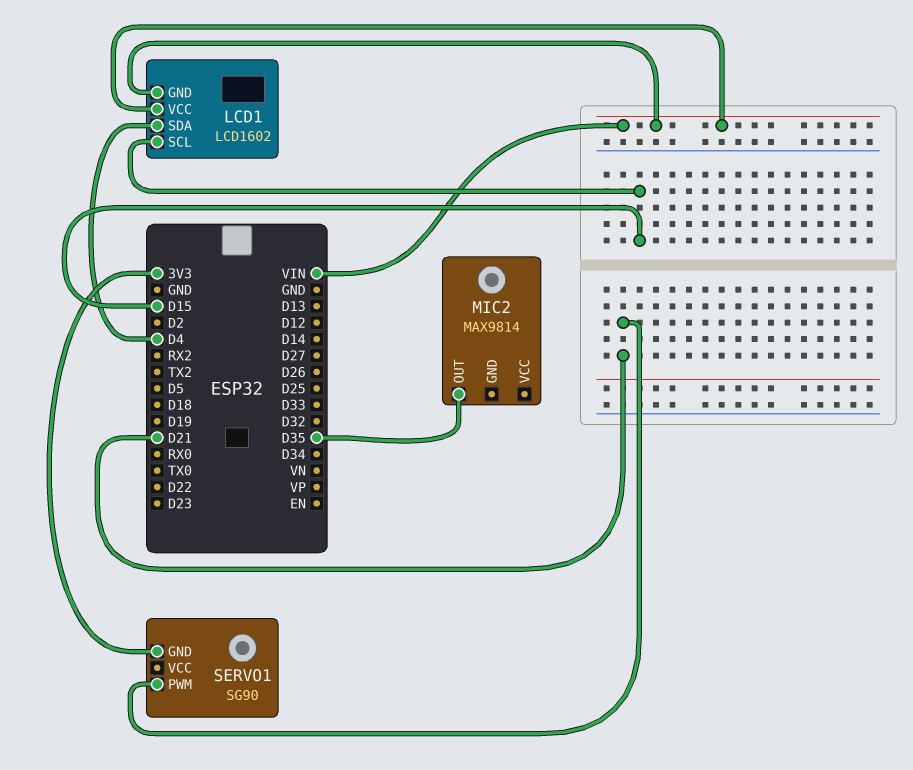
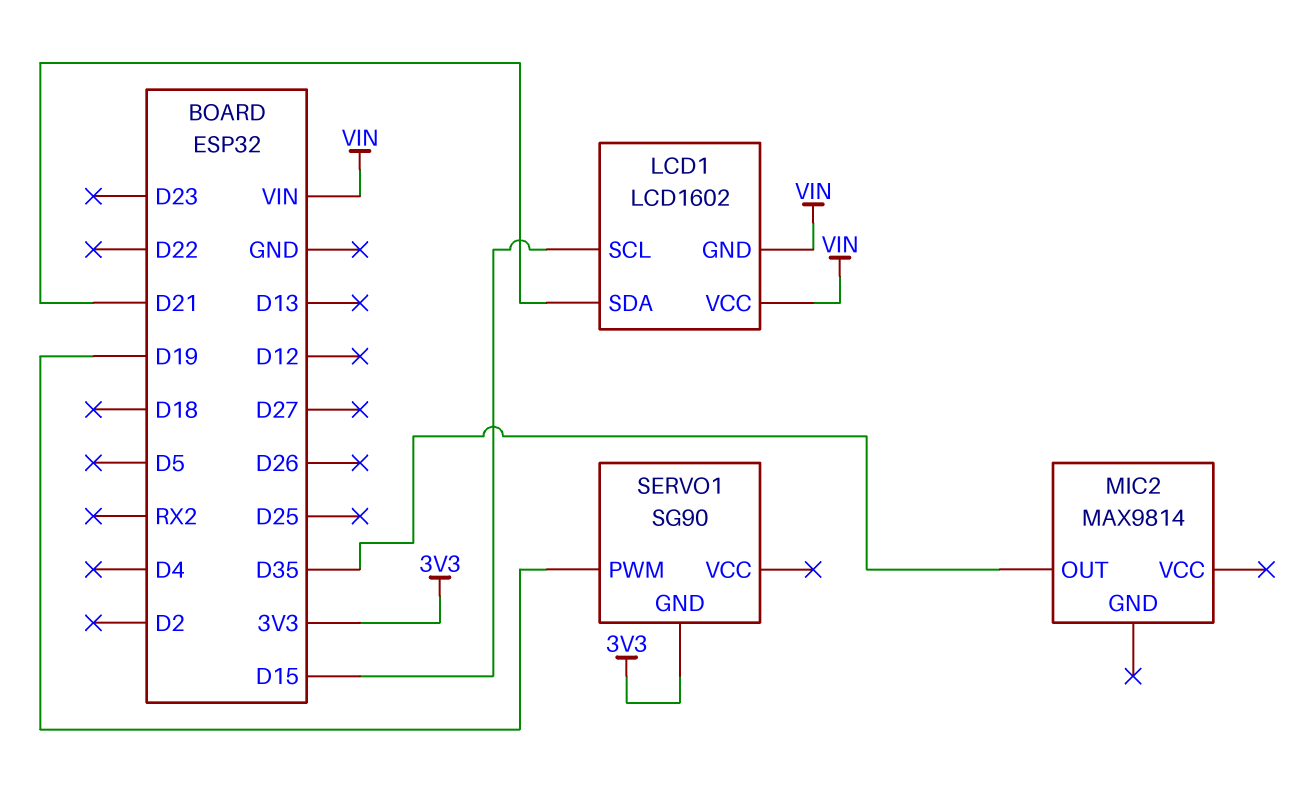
LCD1 pin SDA: D4 -> D21
SERVO1 pin PWM: D21 -> D19

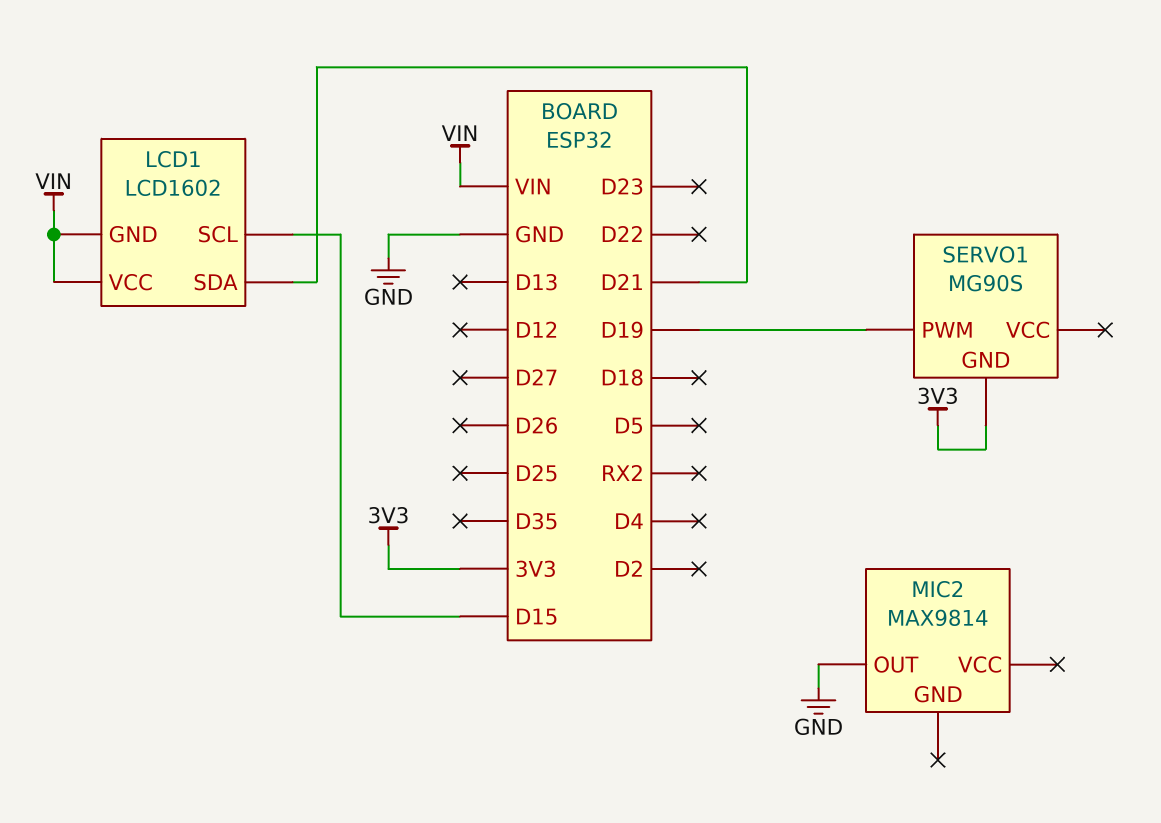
MIC2 pin OUT: D35 -> GND
SERVO1: SG90 -> MG90S

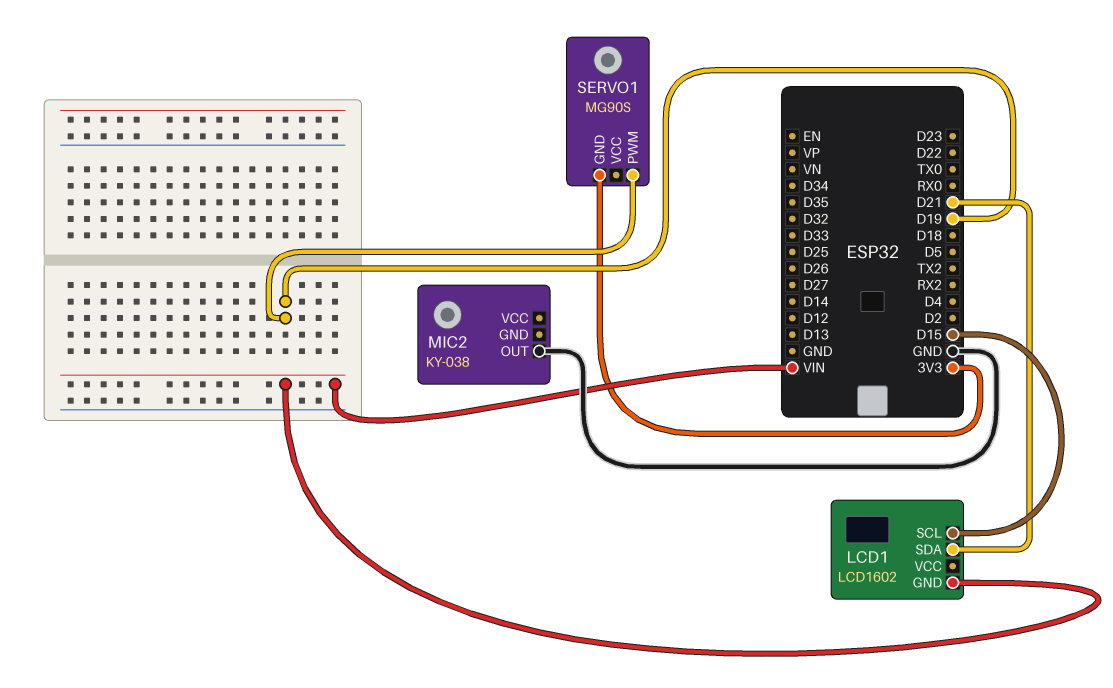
LCD1 pin VCC: VIN -> none
MIC2: MAX9814 -> KY-038

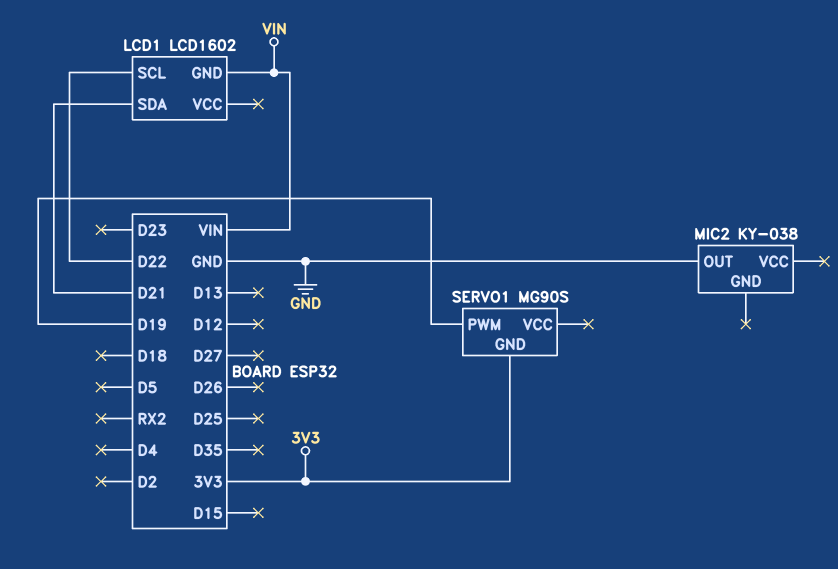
LCD1 pin SCL: D15 -> D22

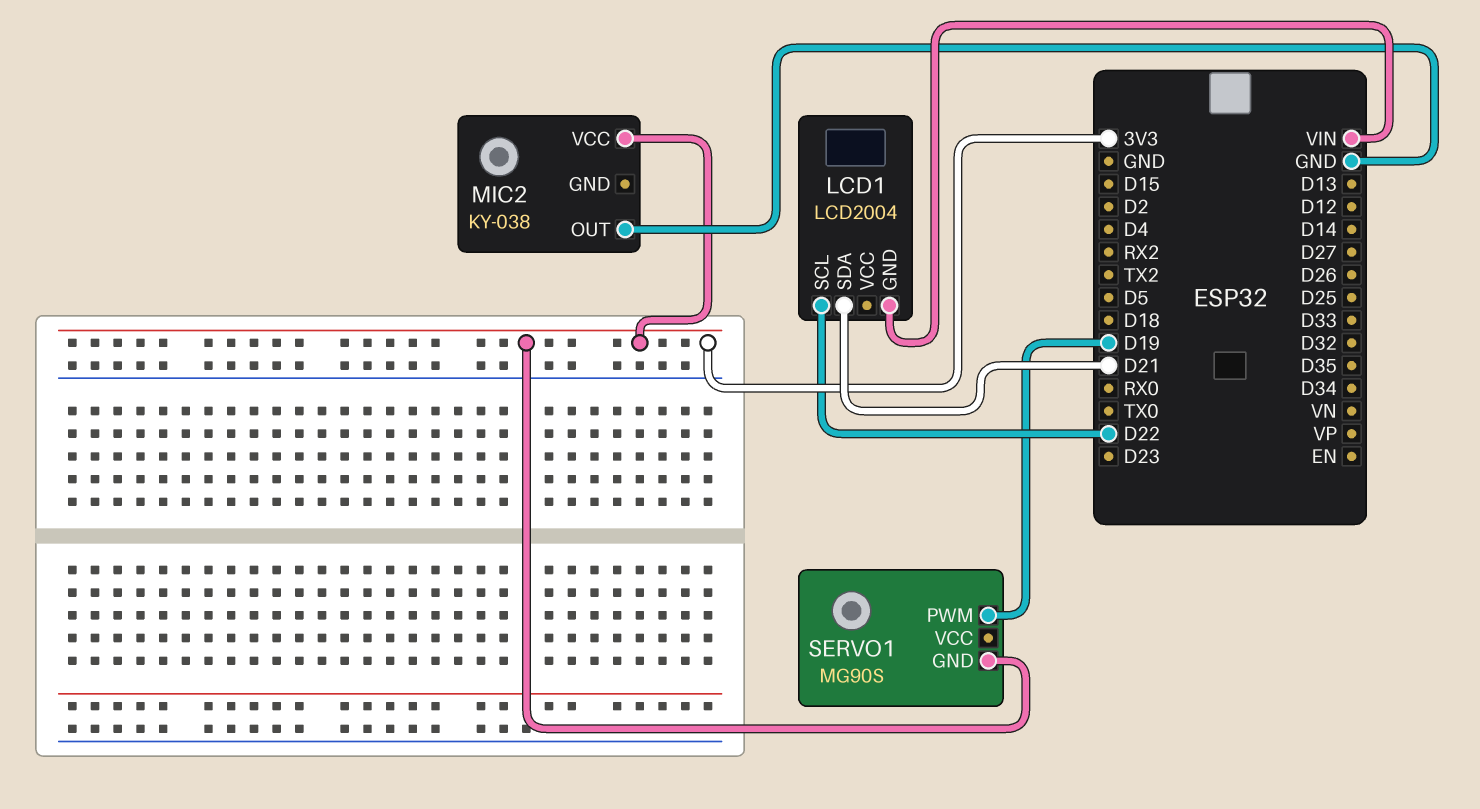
LCD1: LCD1602 -> LCD2004
MIC2 pin VCC: none -> 3V3

